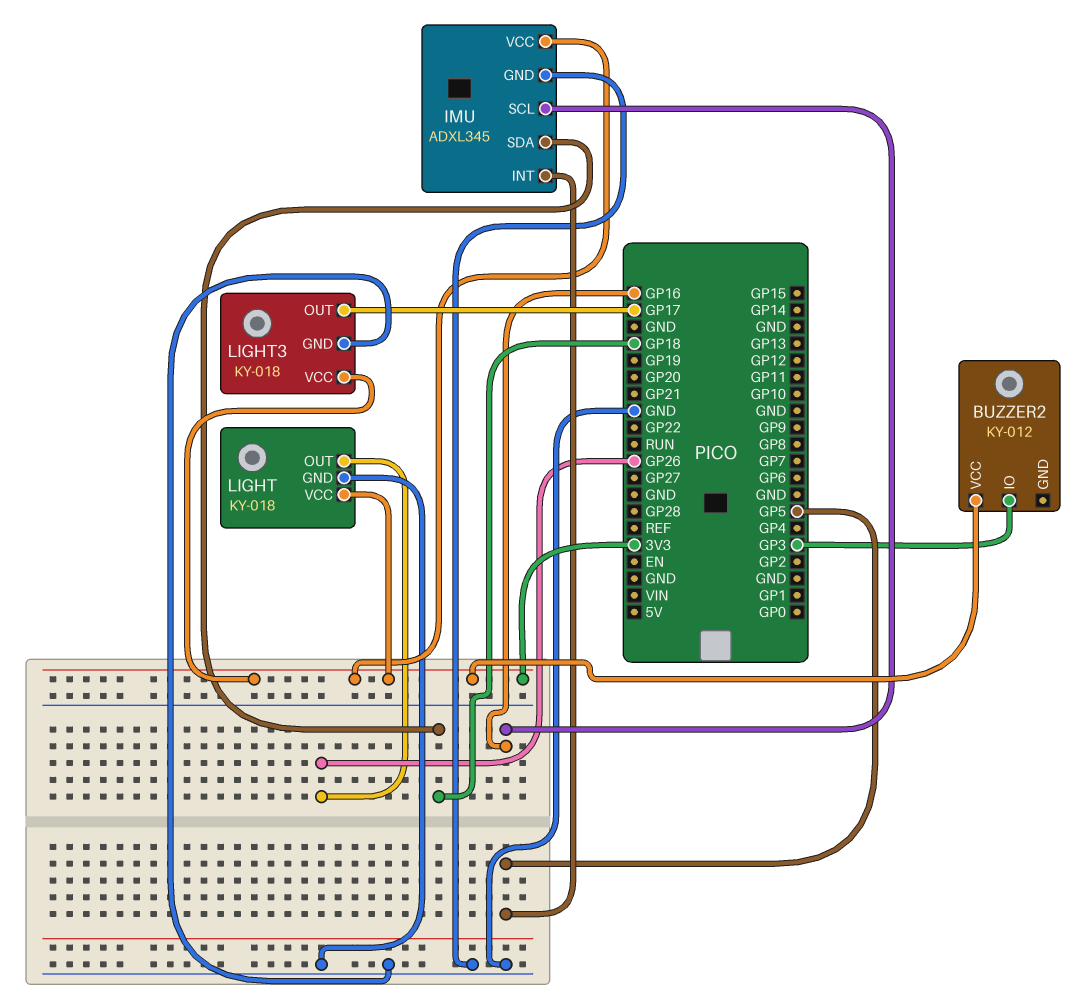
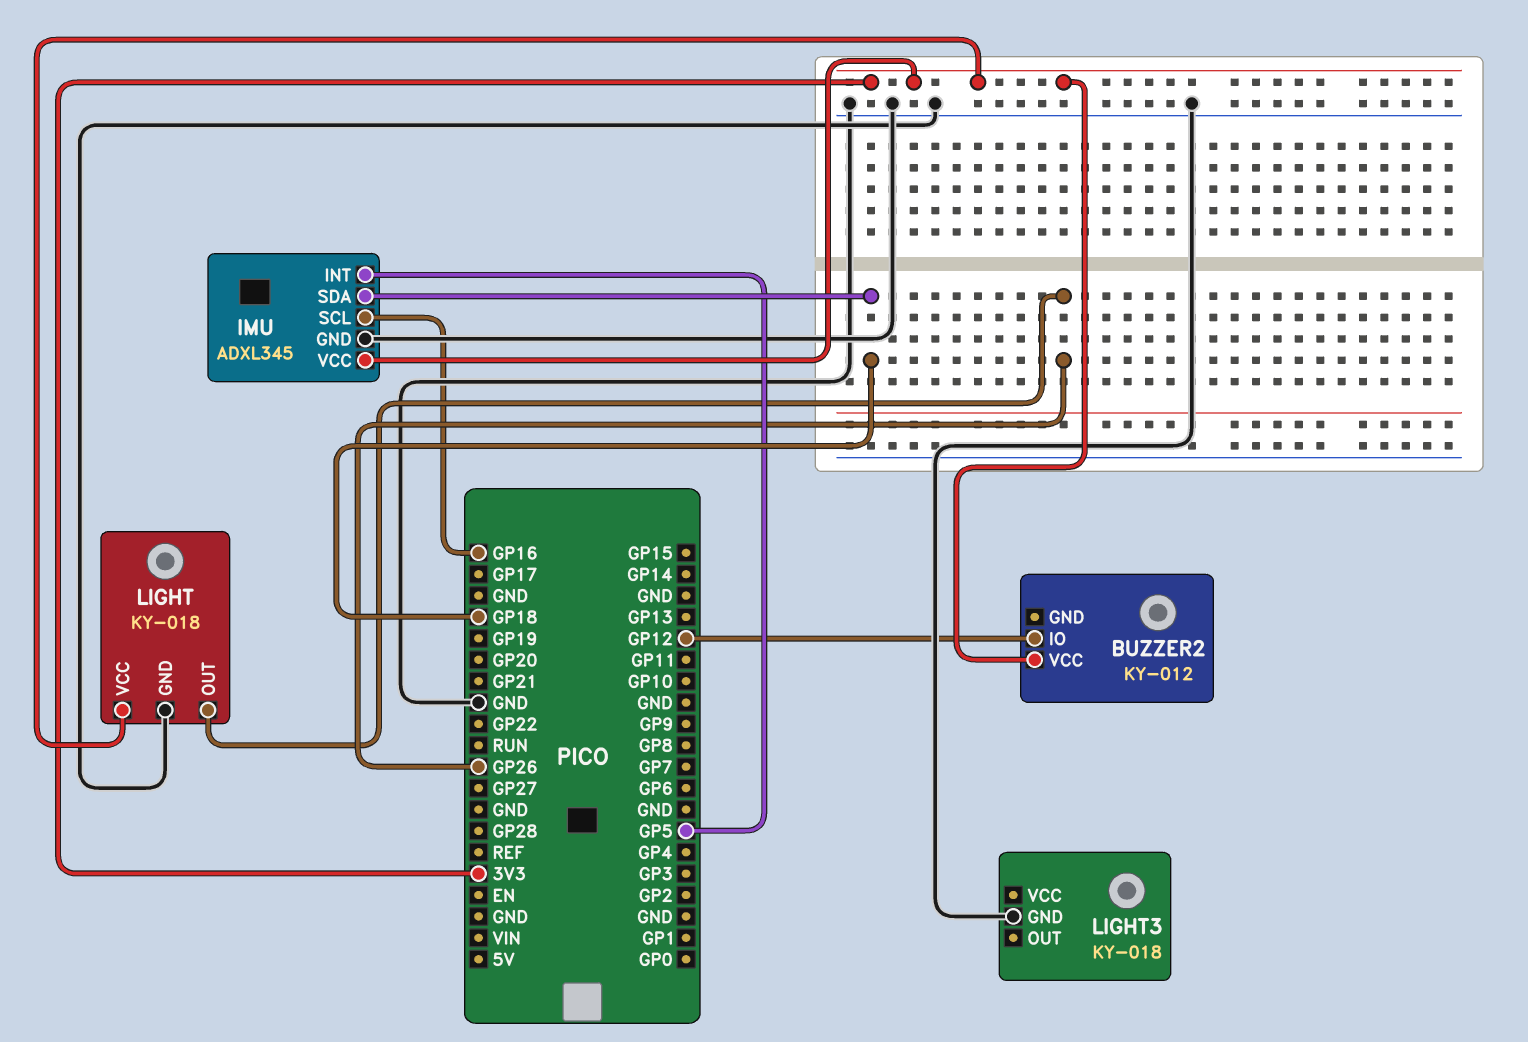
BUZZER2 pin IO: GP3 -> GP12
LIGHT3 pin OUT: GP17 -> none
LIGHT3 pin VCC: 3V3 -> none

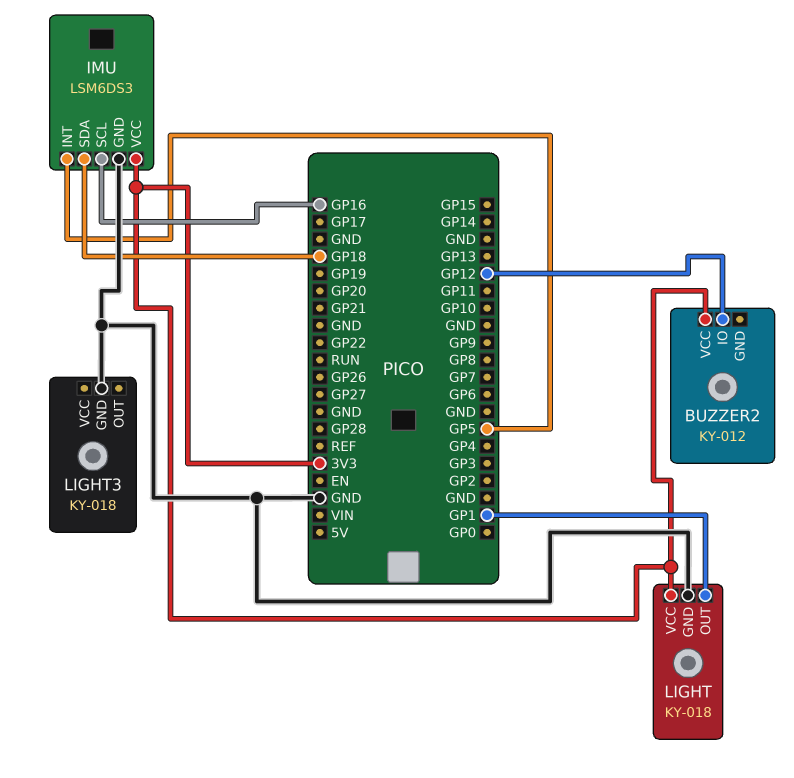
IMU: ADXL345 -> LSM6DS3
LIGHT pin OUT: GP26 -> GP1

